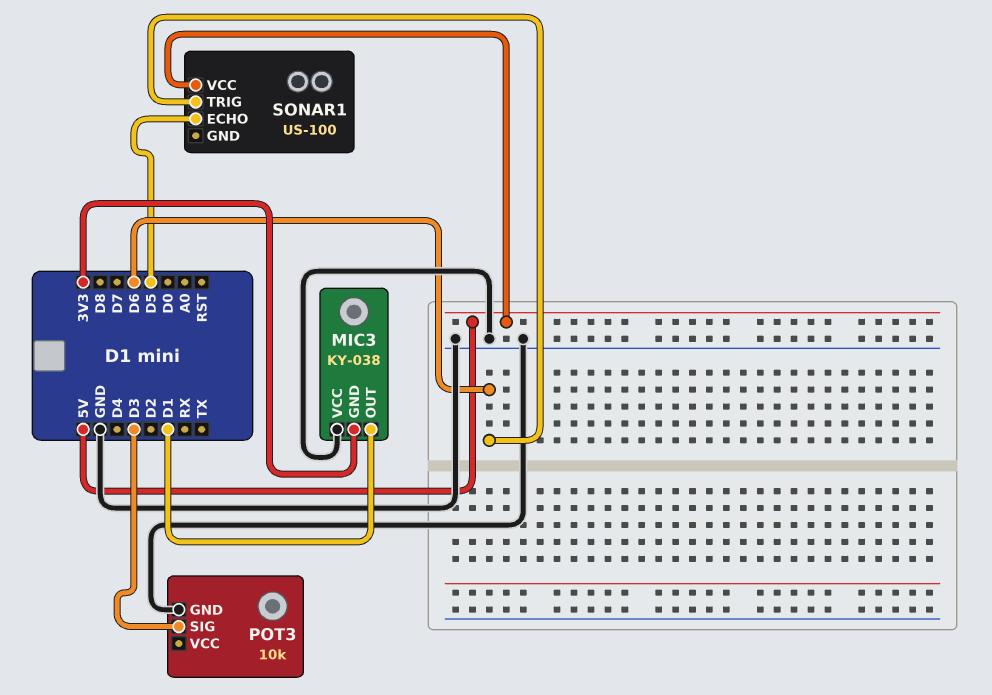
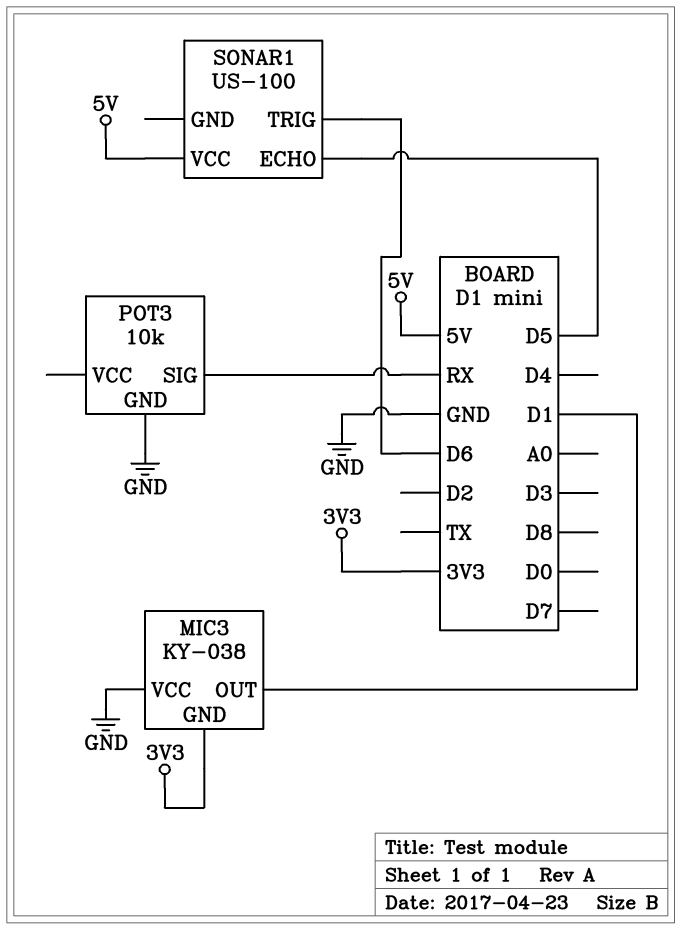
POT3 pin SIG: D3 -> RX

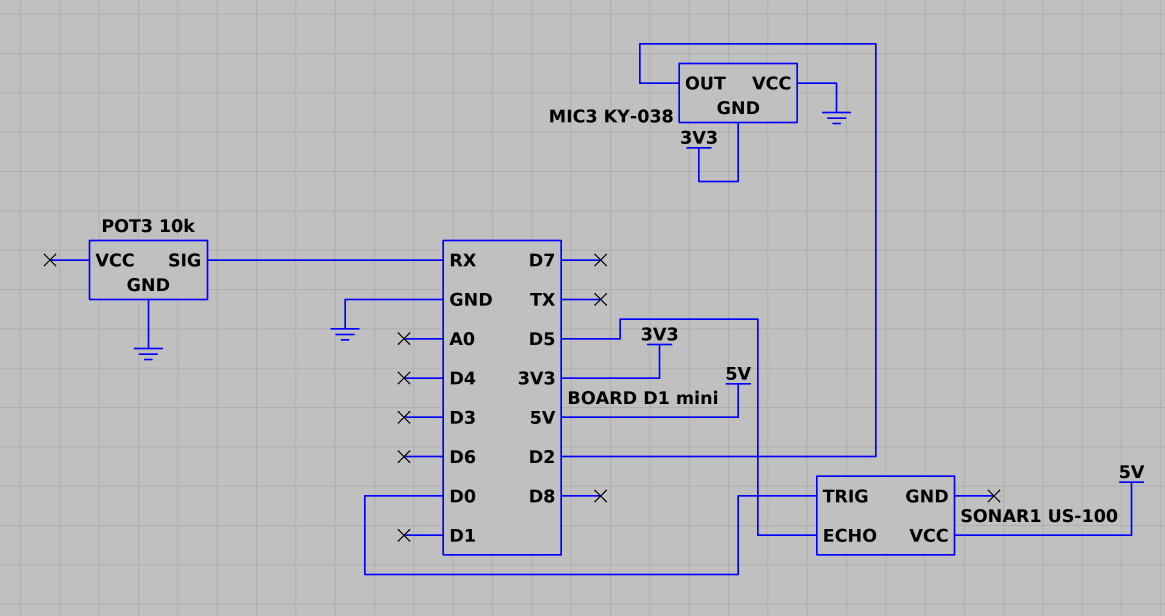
MIC3 pin OUT: D1 -> D2
SONAR1 pin TRIG: D6 -> D0

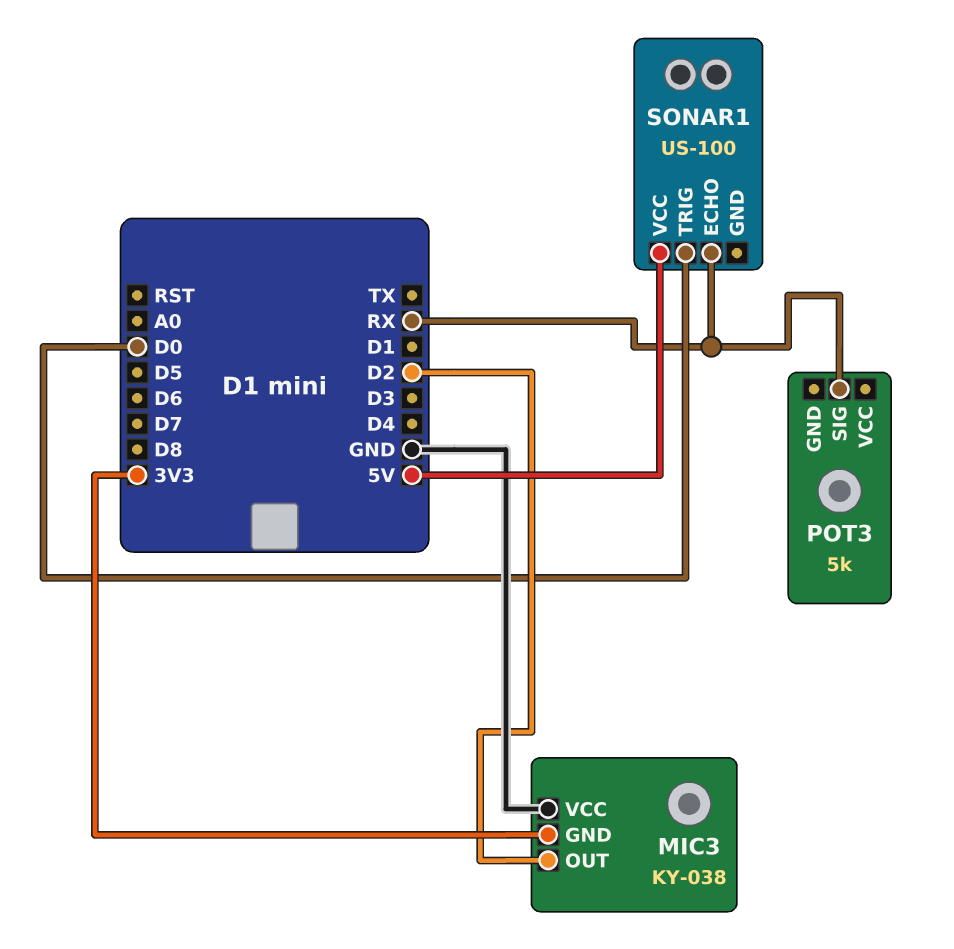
POT3: 10k -> 5k
POT3 pin GND: GND -> none
SONAR1 pin ECHO: D5 -> RX

